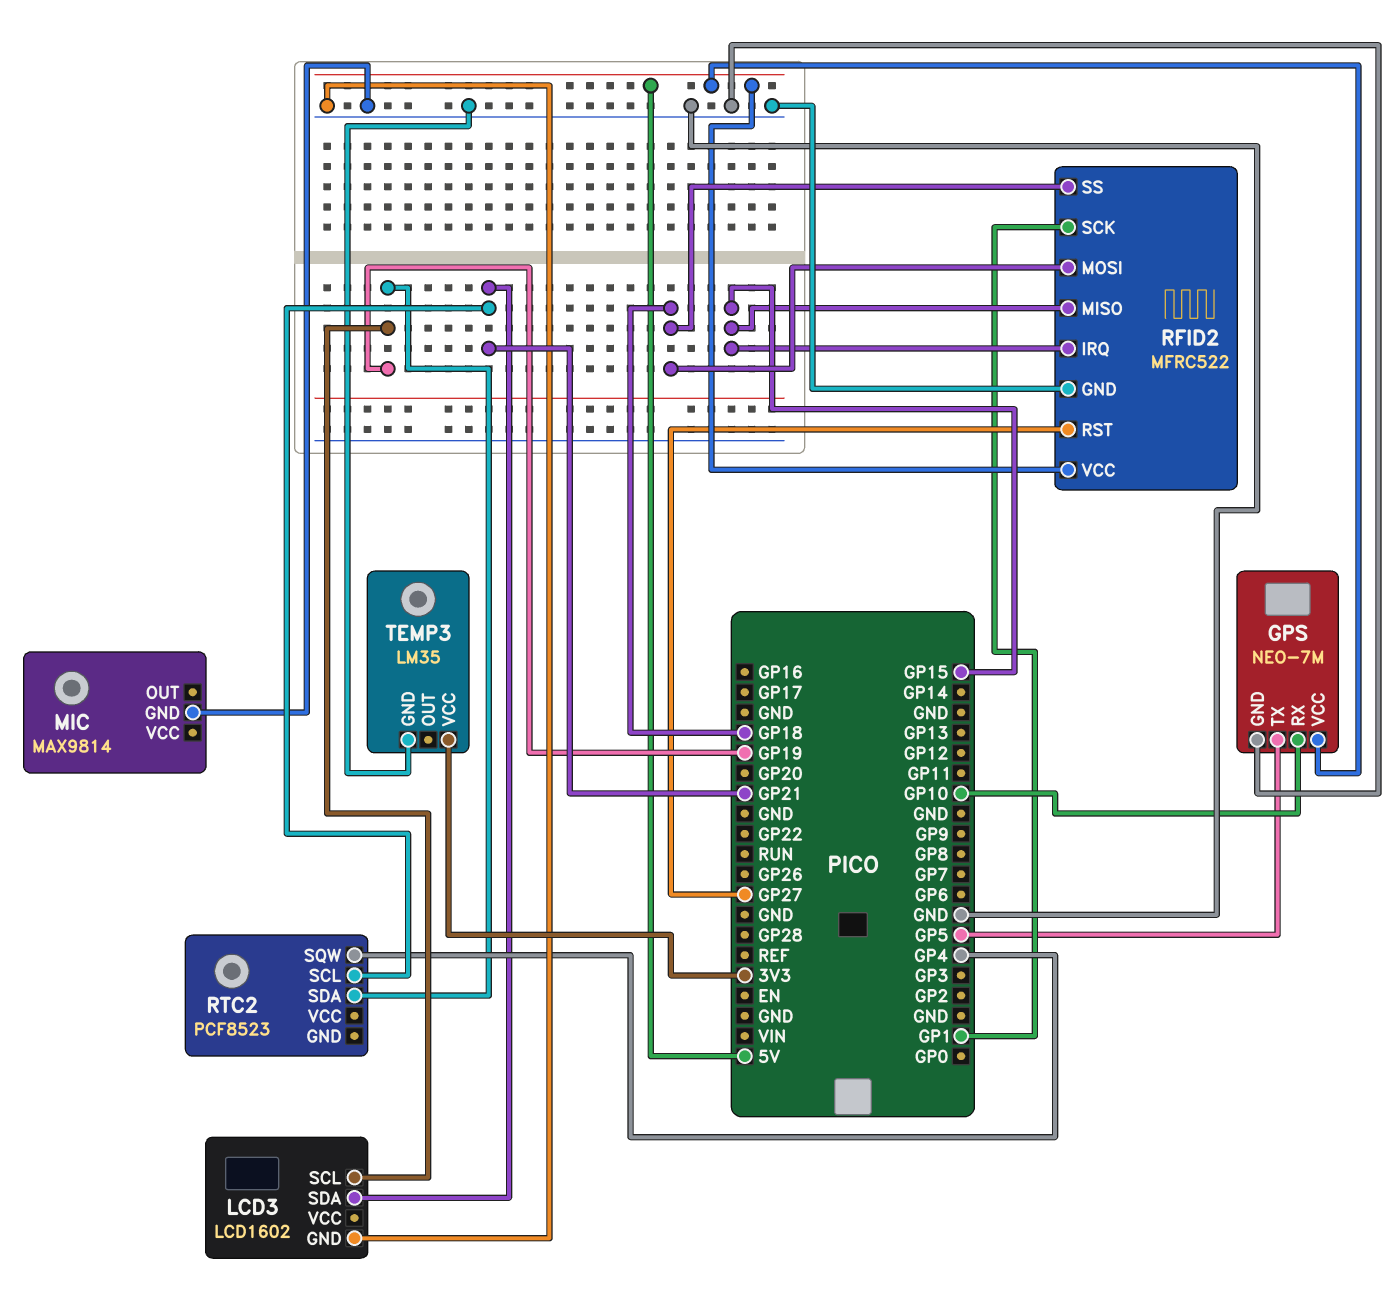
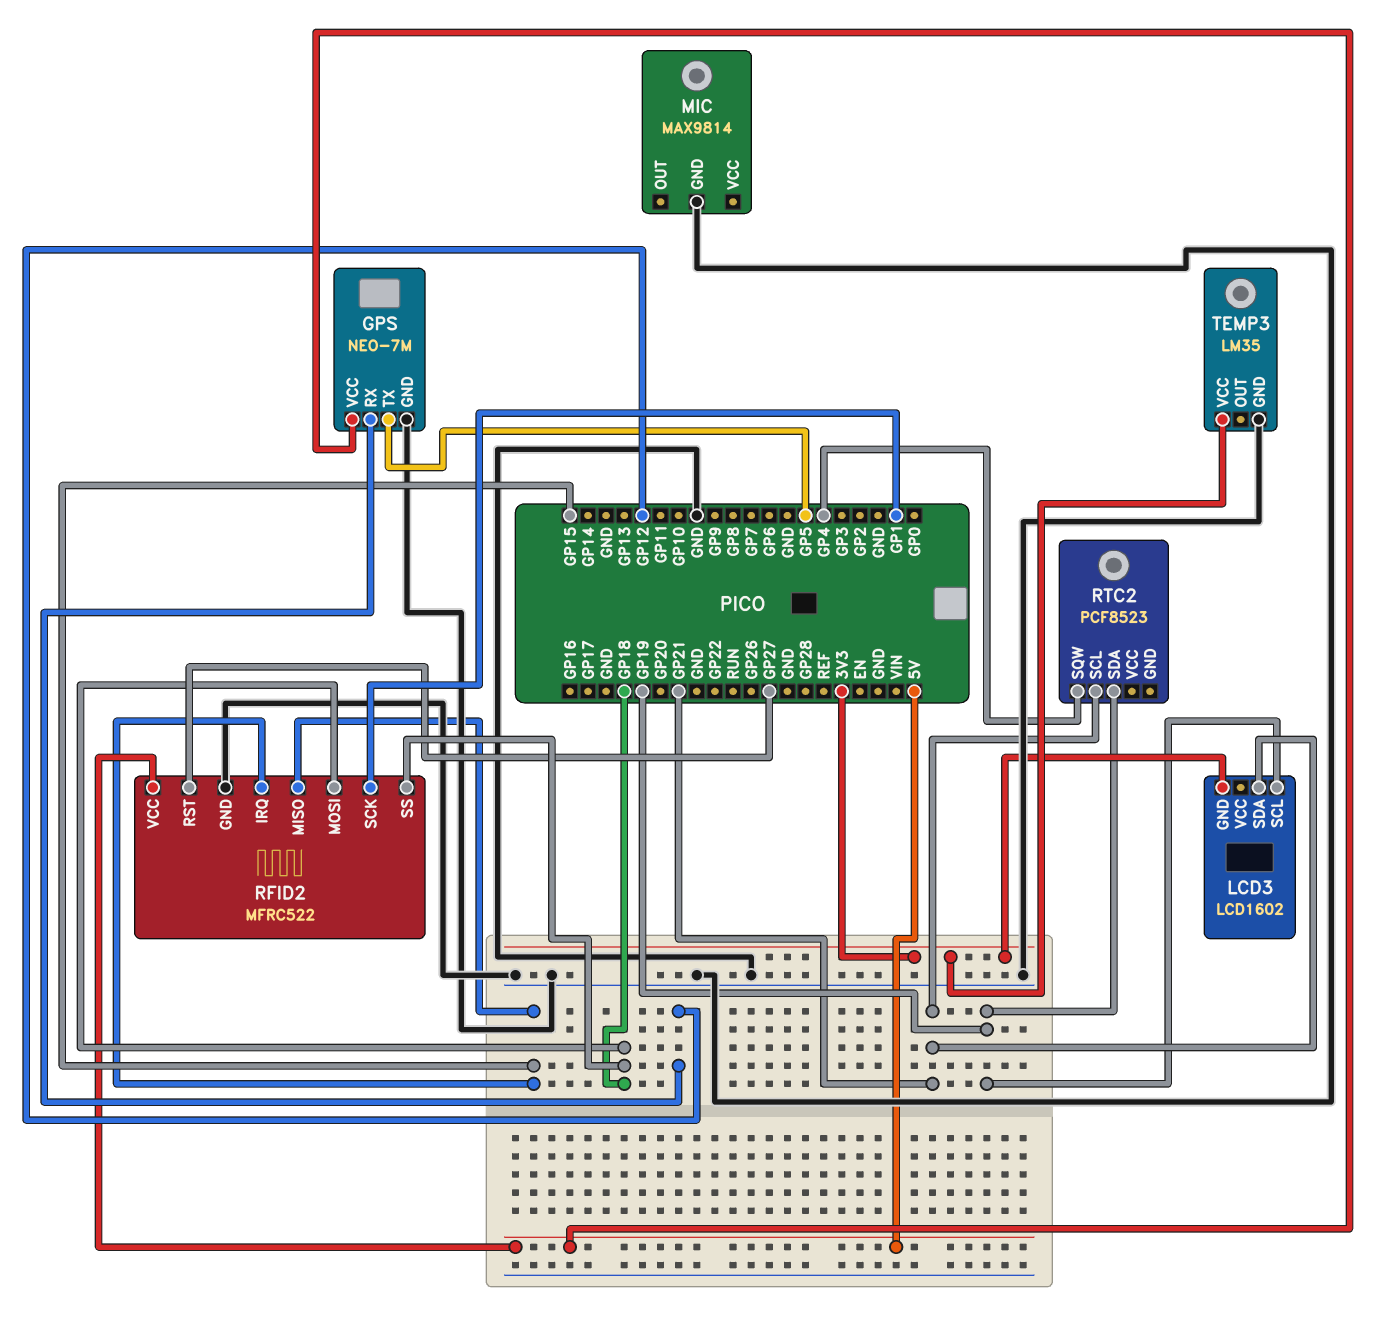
GPS pin RX: GP10 -> GP12
LCD3 pin GND: GND -> 3V3

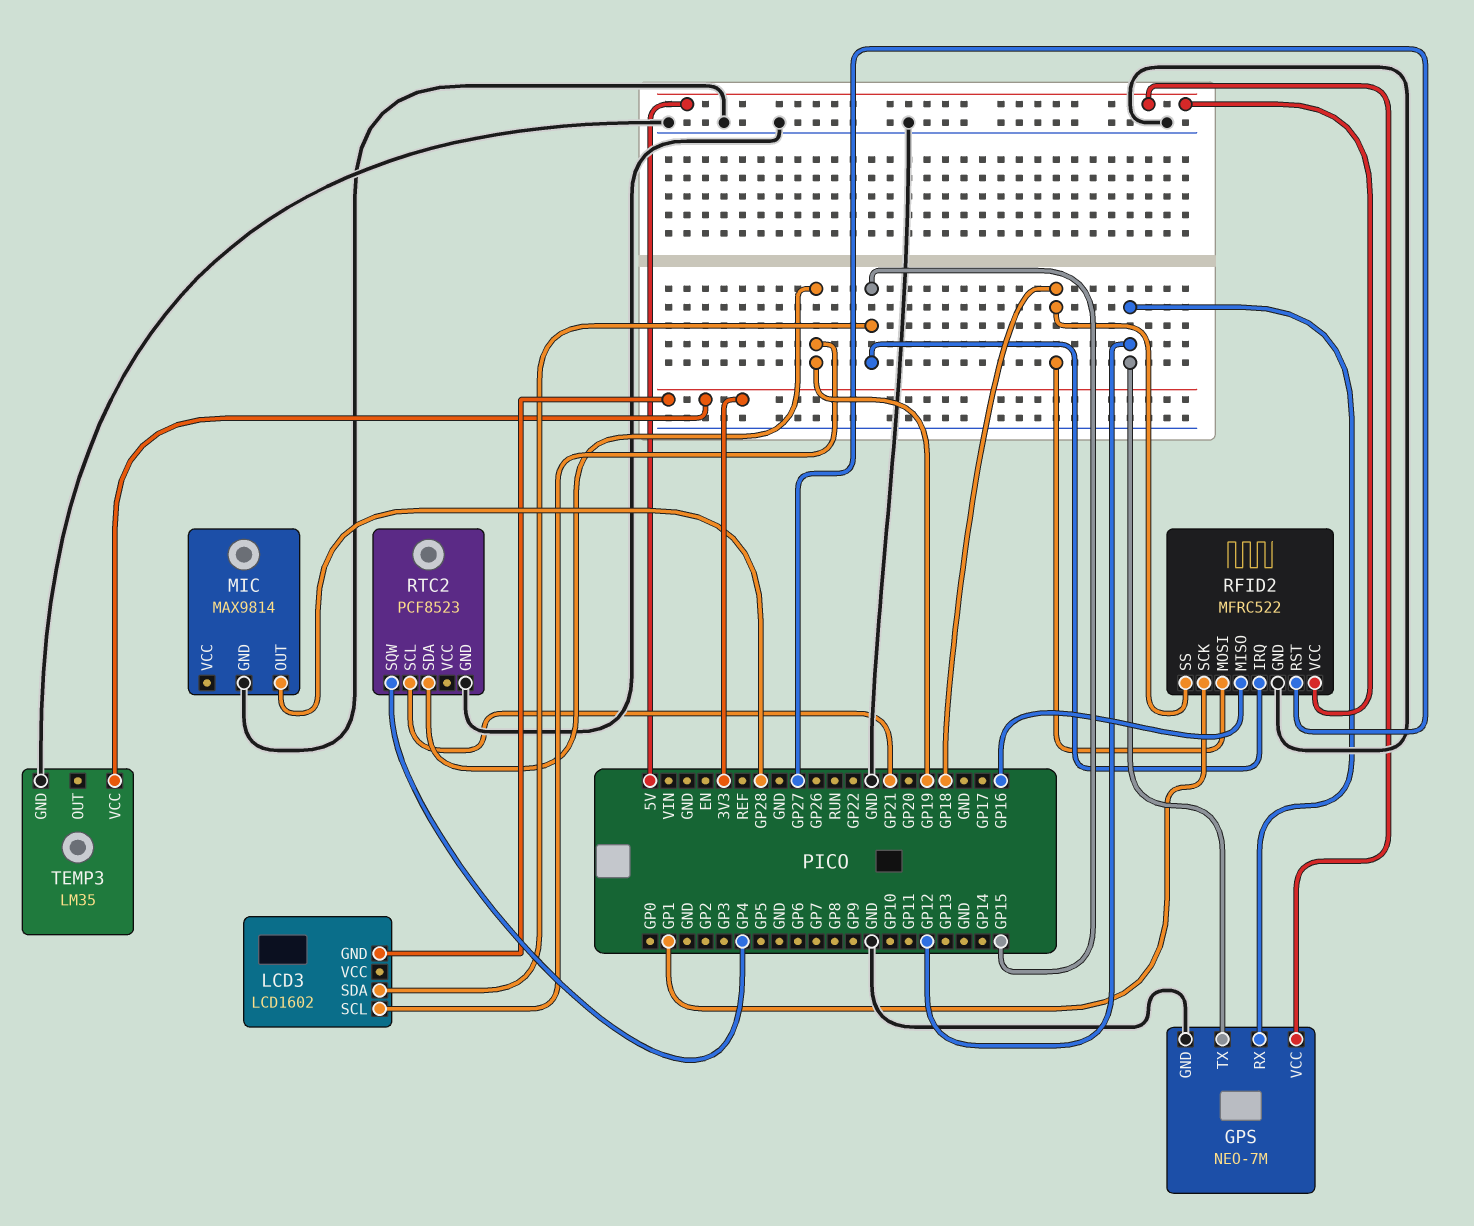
GPS pin TX: GP5 -> GP12
LCD3 pin SDA: GP21 -> GP15
MIC pin OUT: none -> GP28
RFID2 pin MISO: GP15 -> GP16
RTC2 pin GND: none -> GND

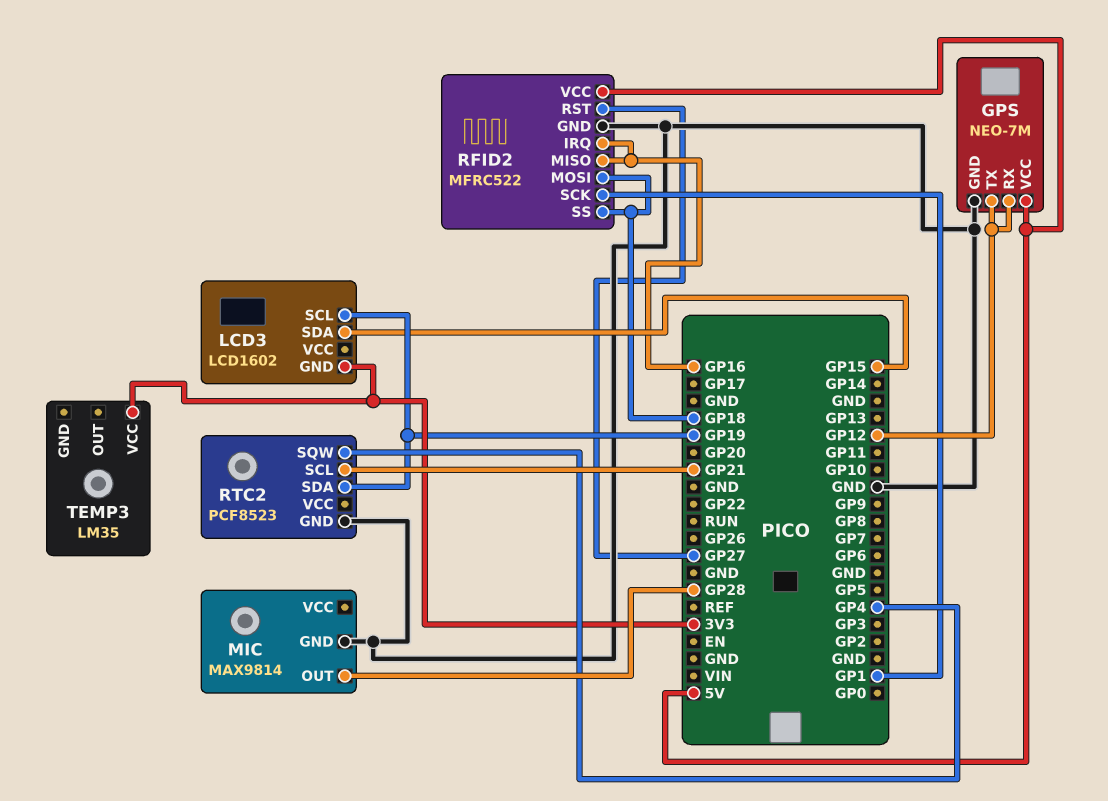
RFID2 pin IRQ: GP15 -> GP16
TEMP3 pin GND: GND -> none

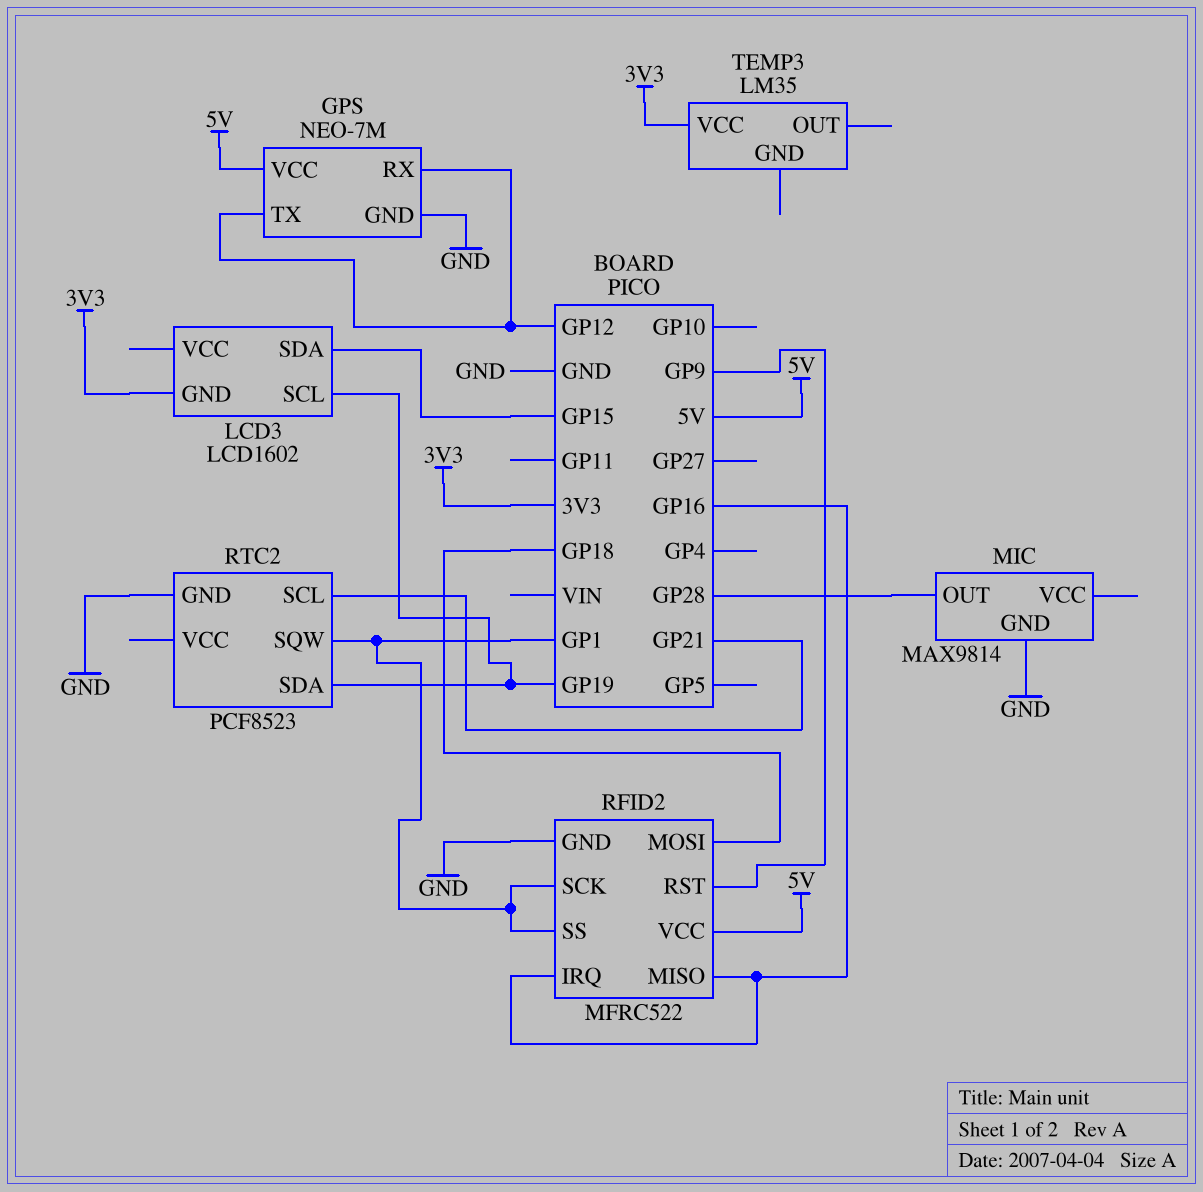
RFID2 pin RST: GP27 -> GP9
RFID2 pin SS: GP18 -> GP1
RTC2 pin SQW: GP4 -> GP1

